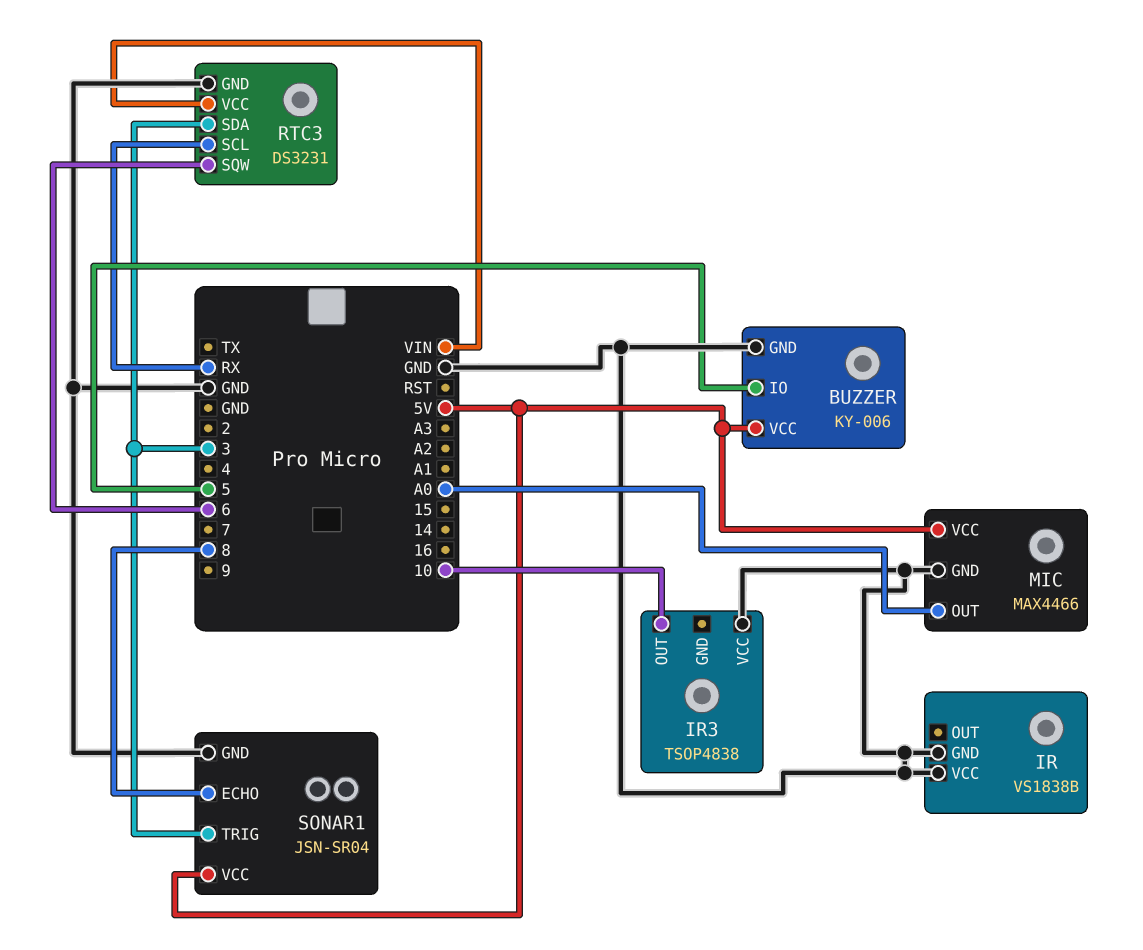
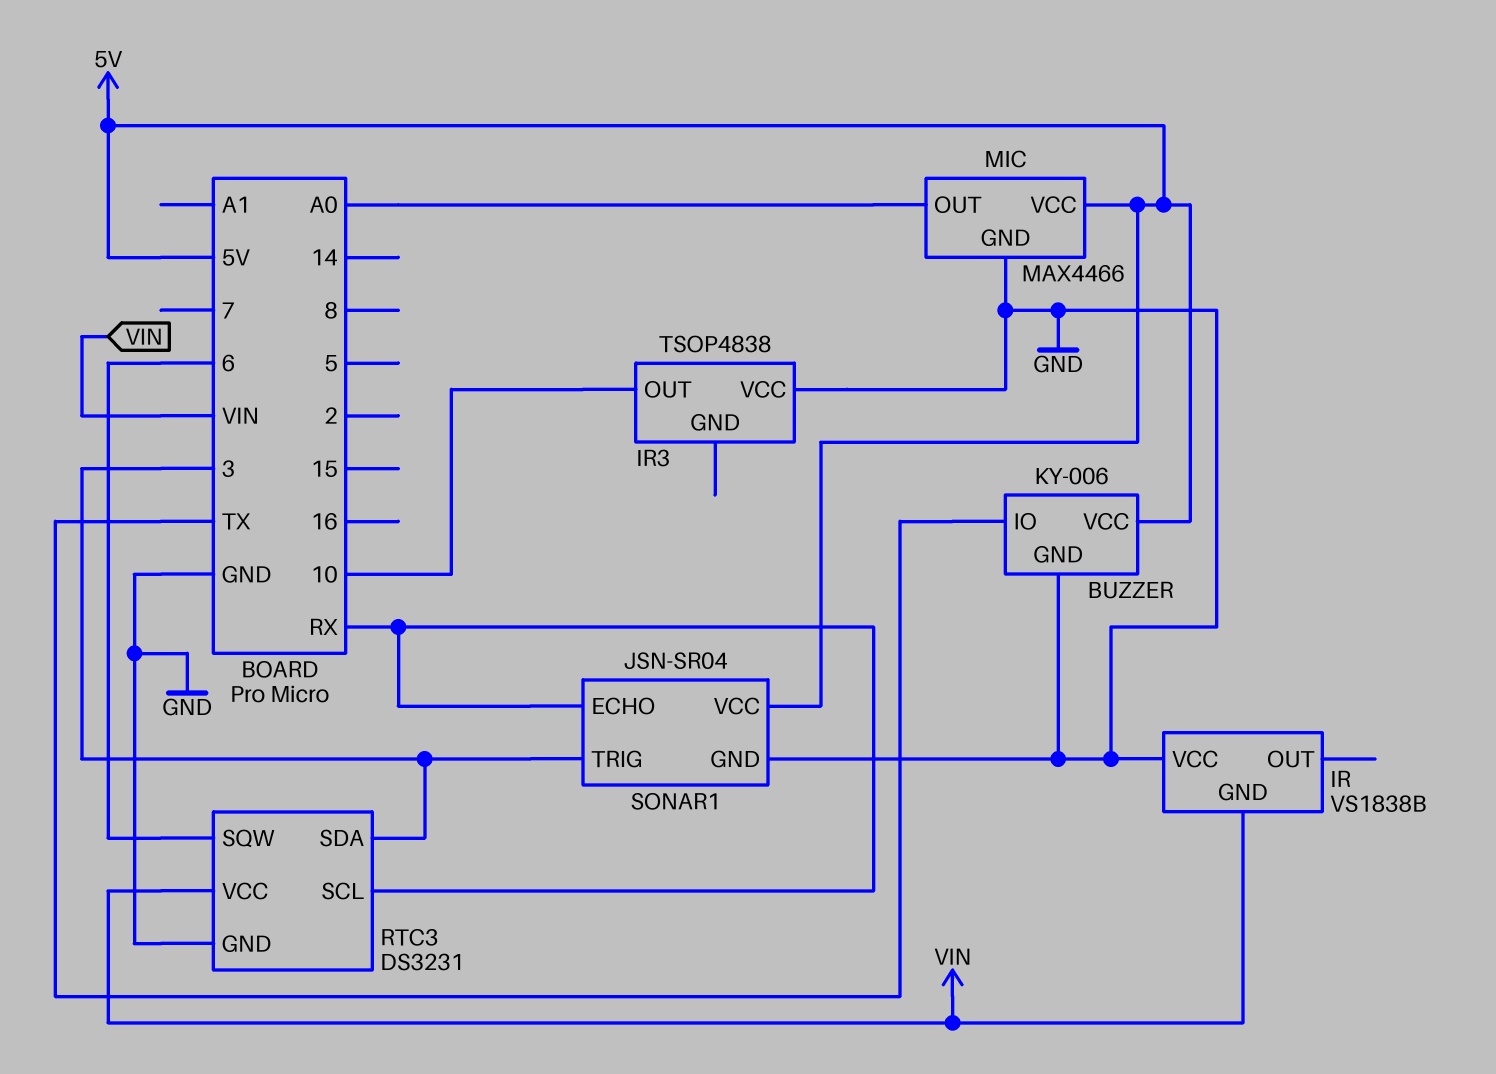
BUZZER pin IO: 5 -> TX
IR pin GND: GND -> VIN
SONAR1 pin ECHO: 8 -> RX

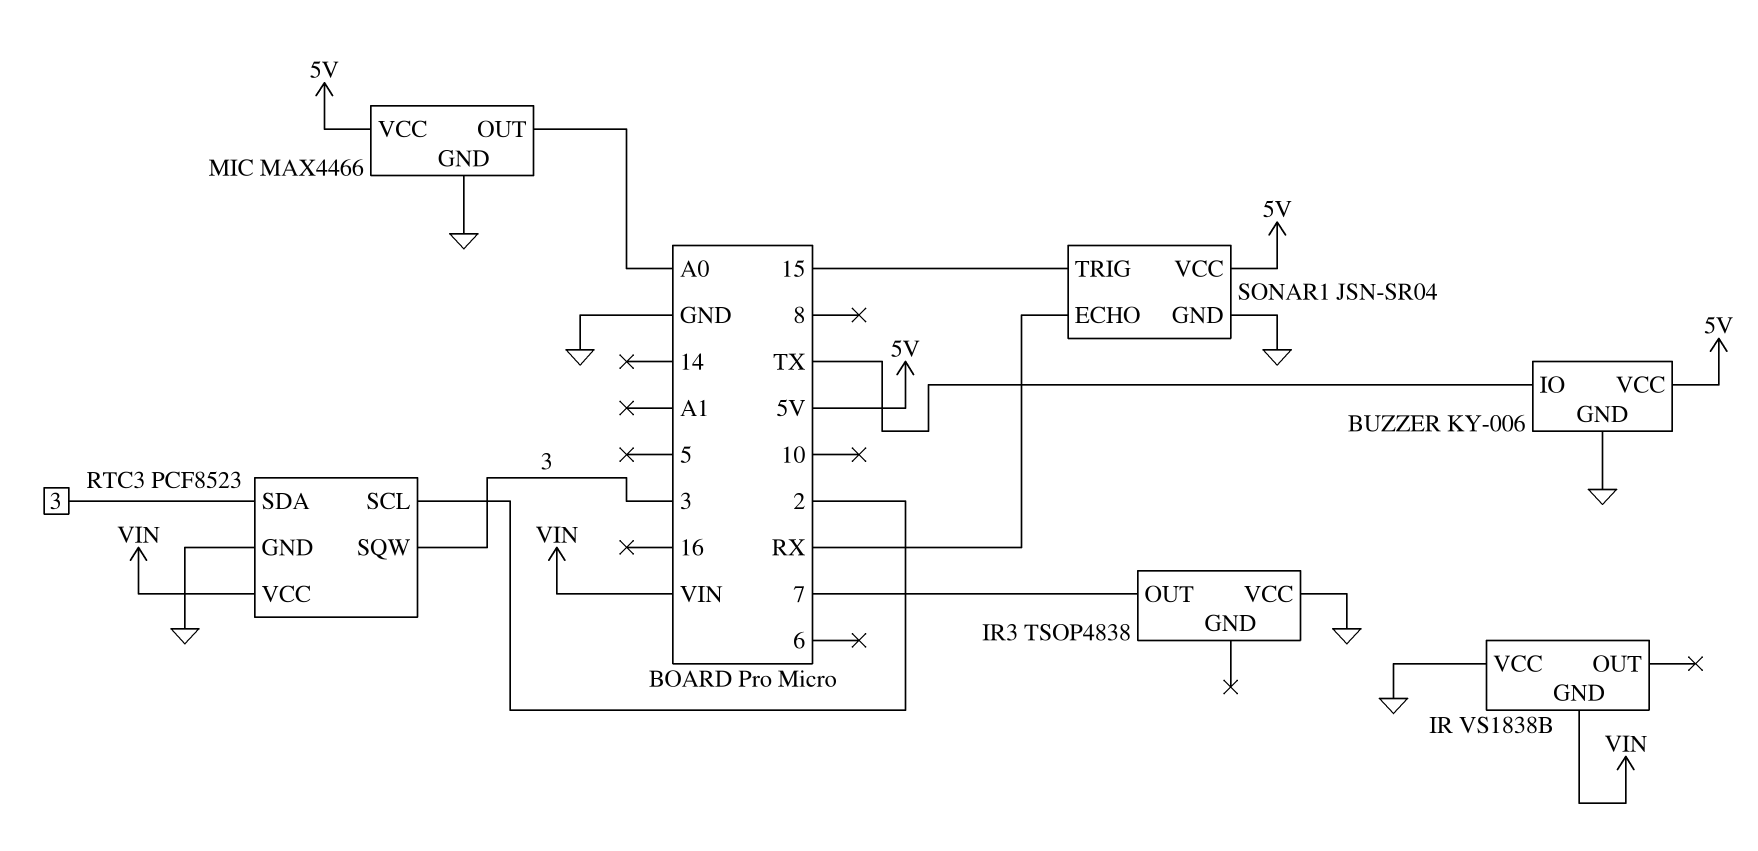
IR3 pin OUT: 10 -> 7
RTC3: DS3231 -> PCF8523
RTC3 pin SCL: RX -> 2
RTC3 pin SQW: 6 -> 3
SONAR1 pin TRIG: 3 -> 15

